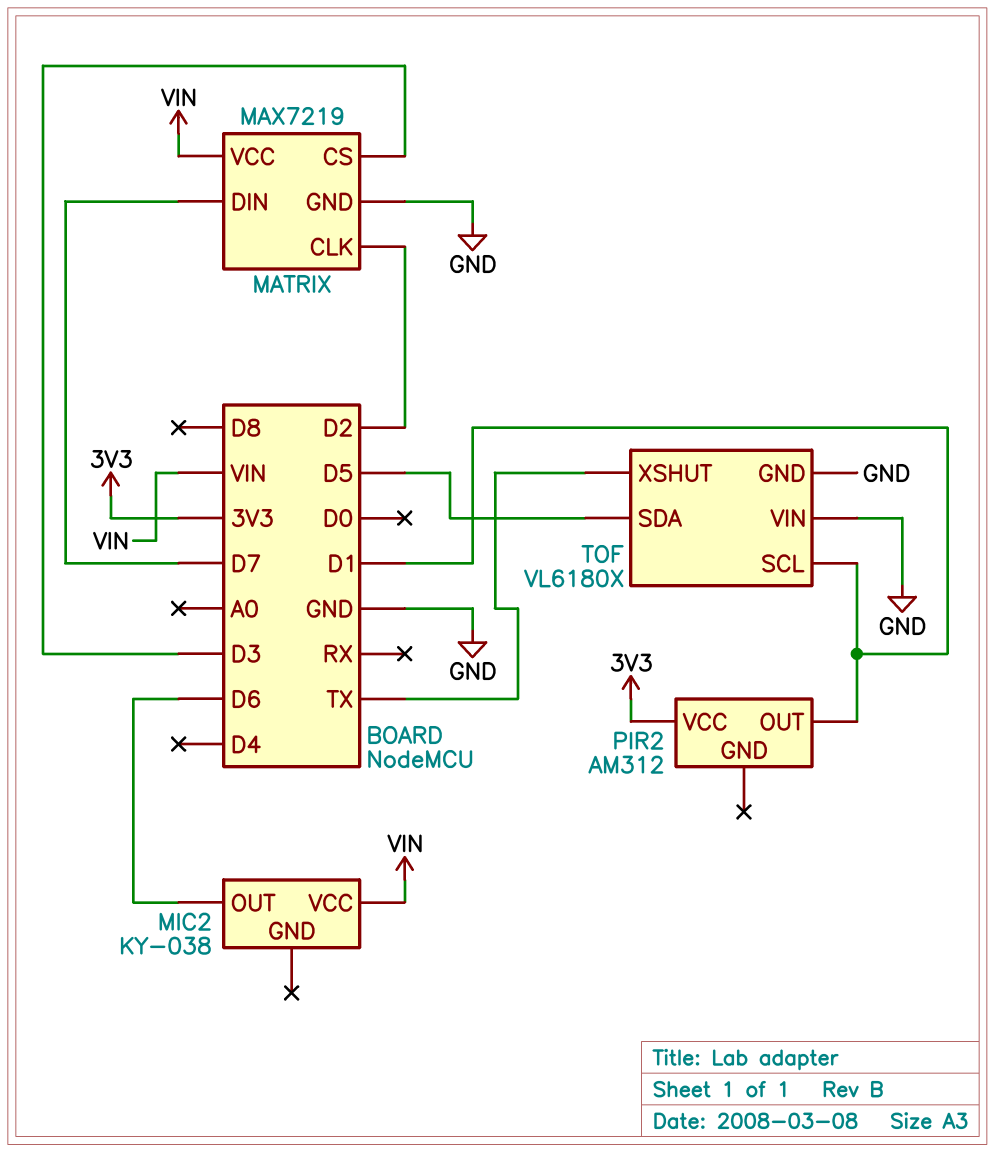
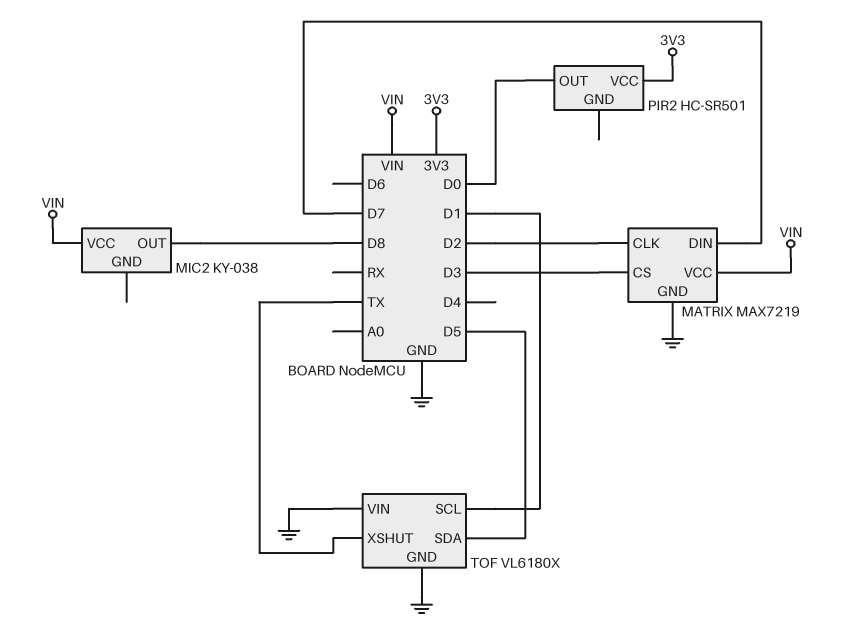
MIC2 pin OUT: D6 -> D8
PIR2: AM312 -> HC-SR501
PIR2 pin OUT: D1 -> D0

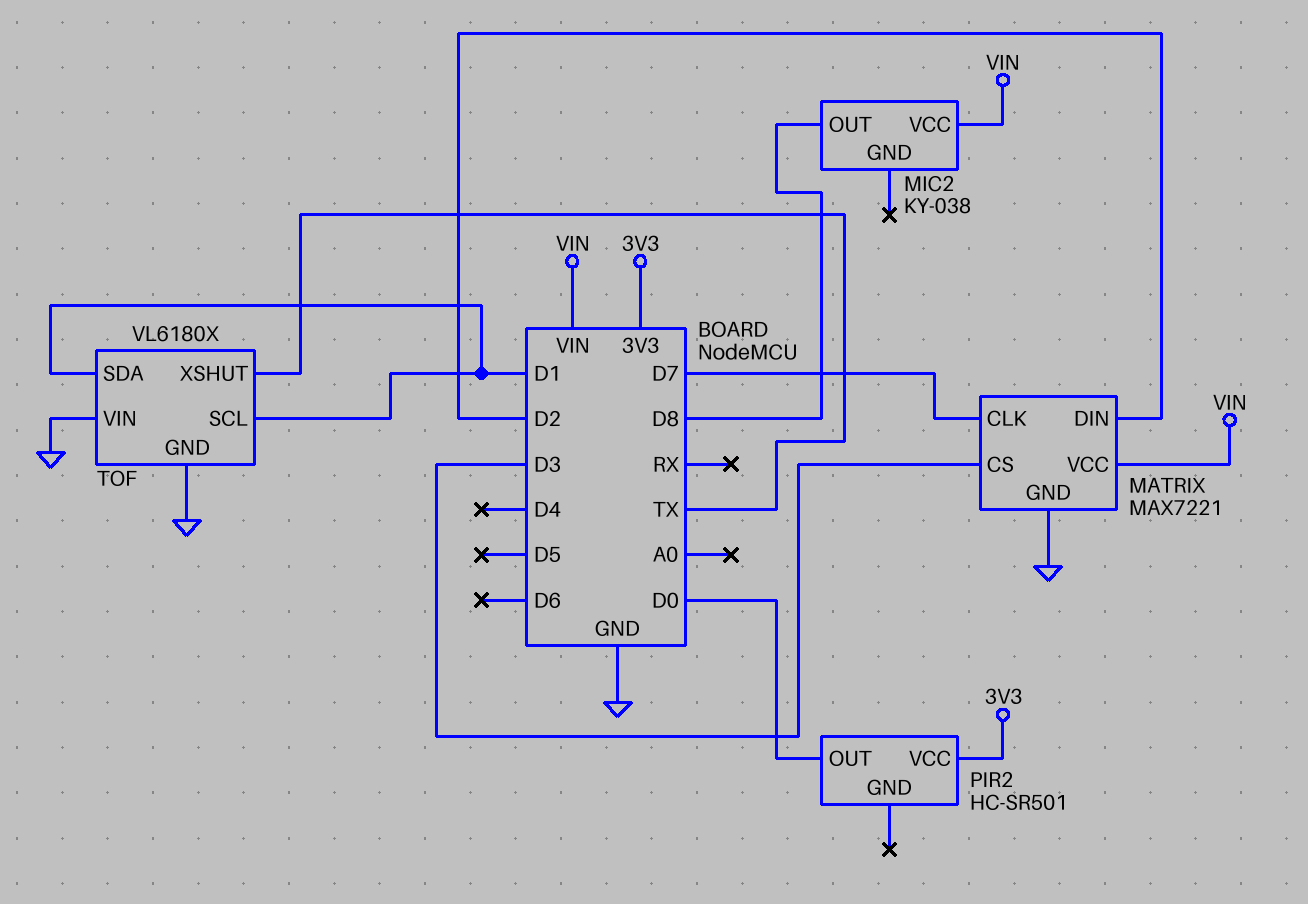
MATRIX: MAX7219 -> MAX7221
MATRIX pin CLK: D2 -> D7
MATRIX pin DIN: D7 -> D2
TOF pin SDA: D5 -> D1

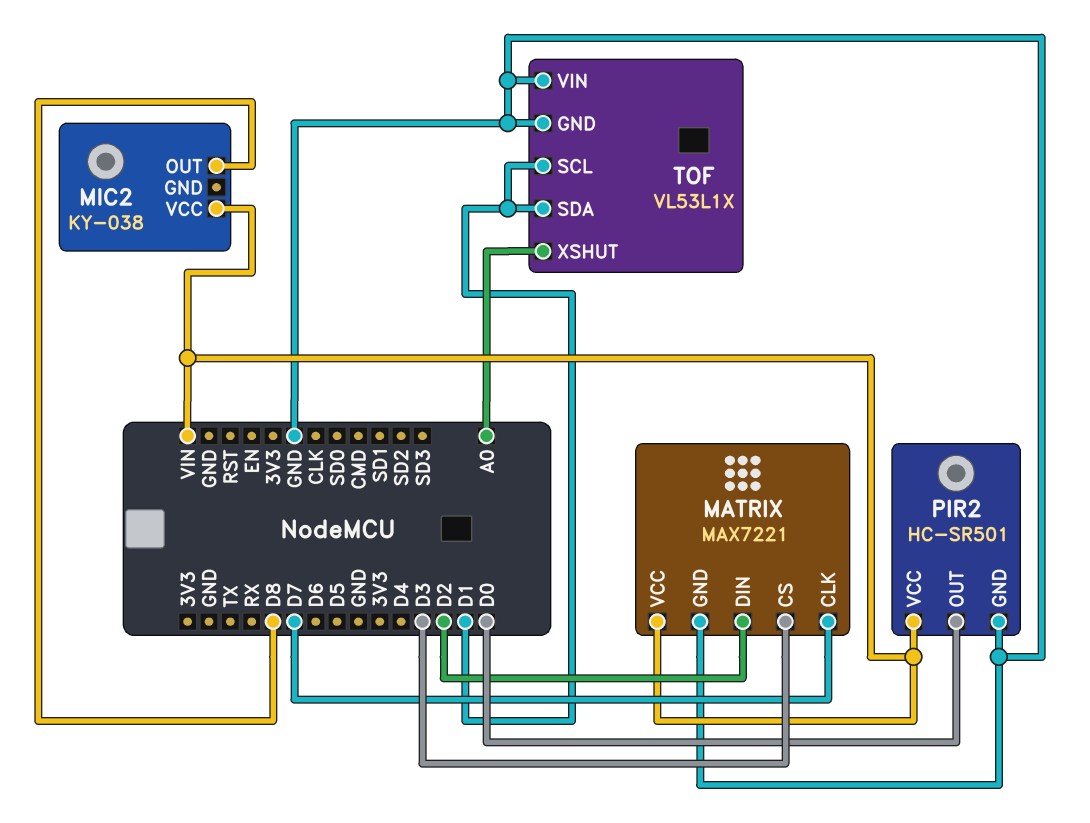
PIR2 pin GND: none -> GND
PIR2 pin VCC: 3V3 -> VIN
TOF: VL6180X -> VL53L1X
TOF pin XSHUT: TX -> A0

